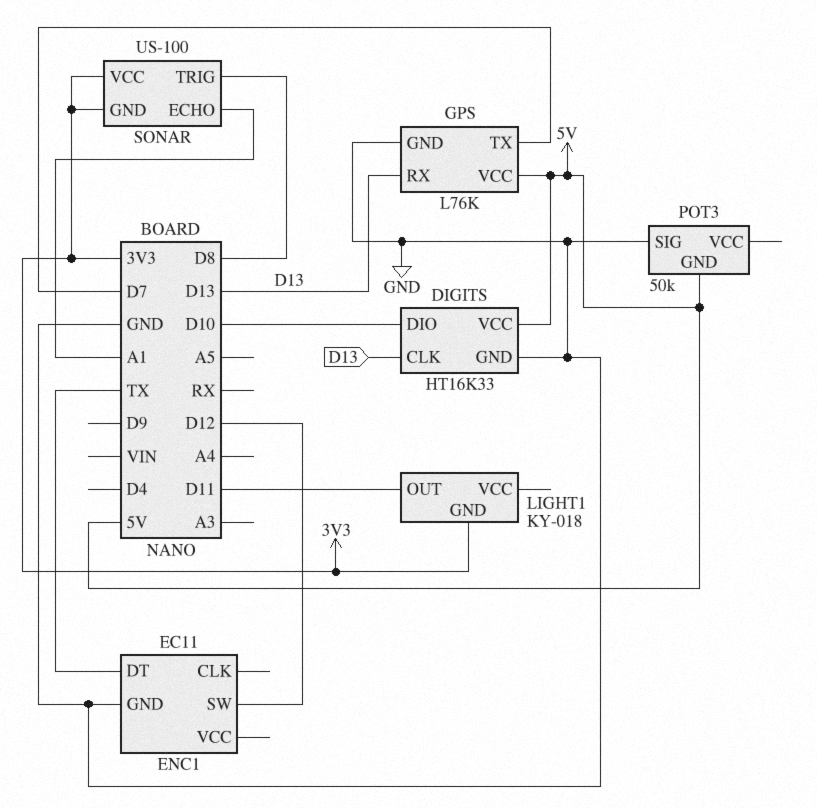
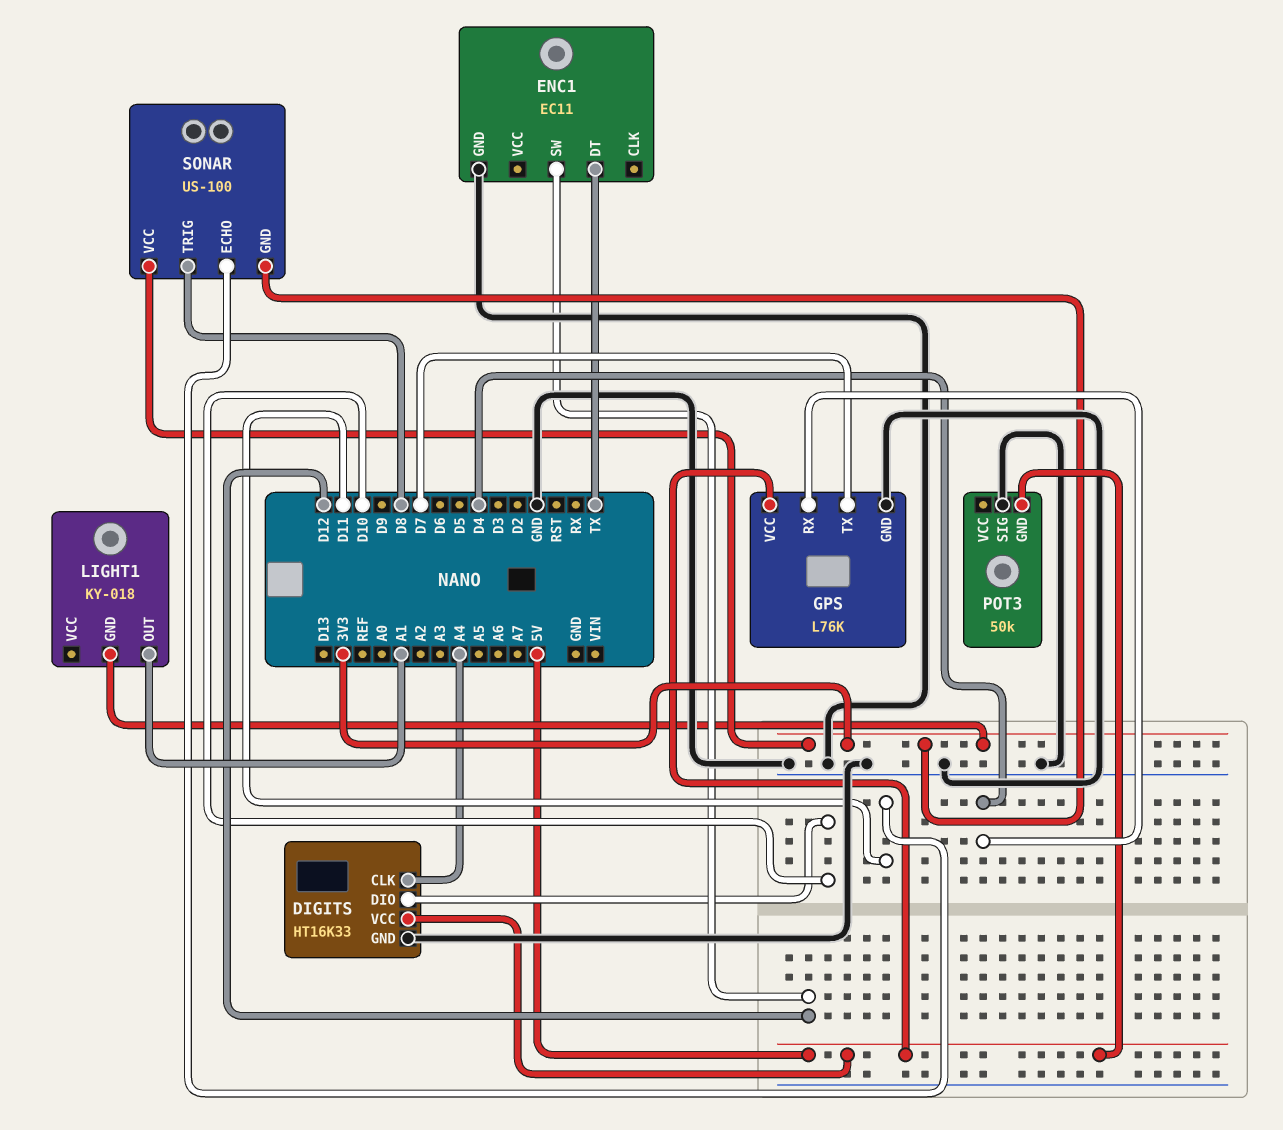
DIGITS pin CLK: D13 -> A4
GPS pin RX: D13 -> D4
LIGHT1 pin OUT: D11 -> A1
SONAR pin ECHO: A1 -> D11

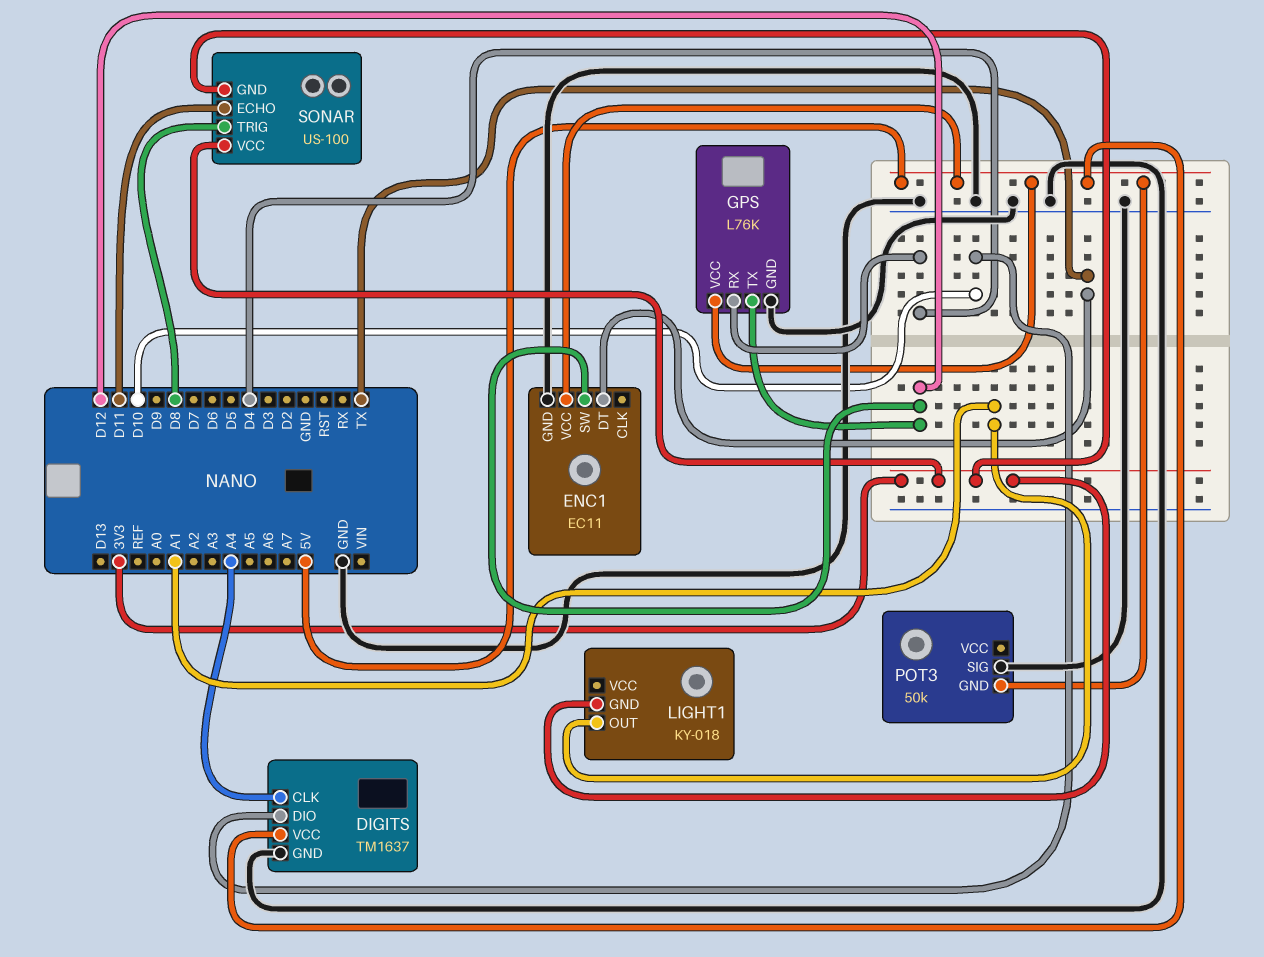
DIGITS: HT16K33 -> TM1637
ENC1 pin VCC: none -> 5V
GPS pin TX: D7 -> D12

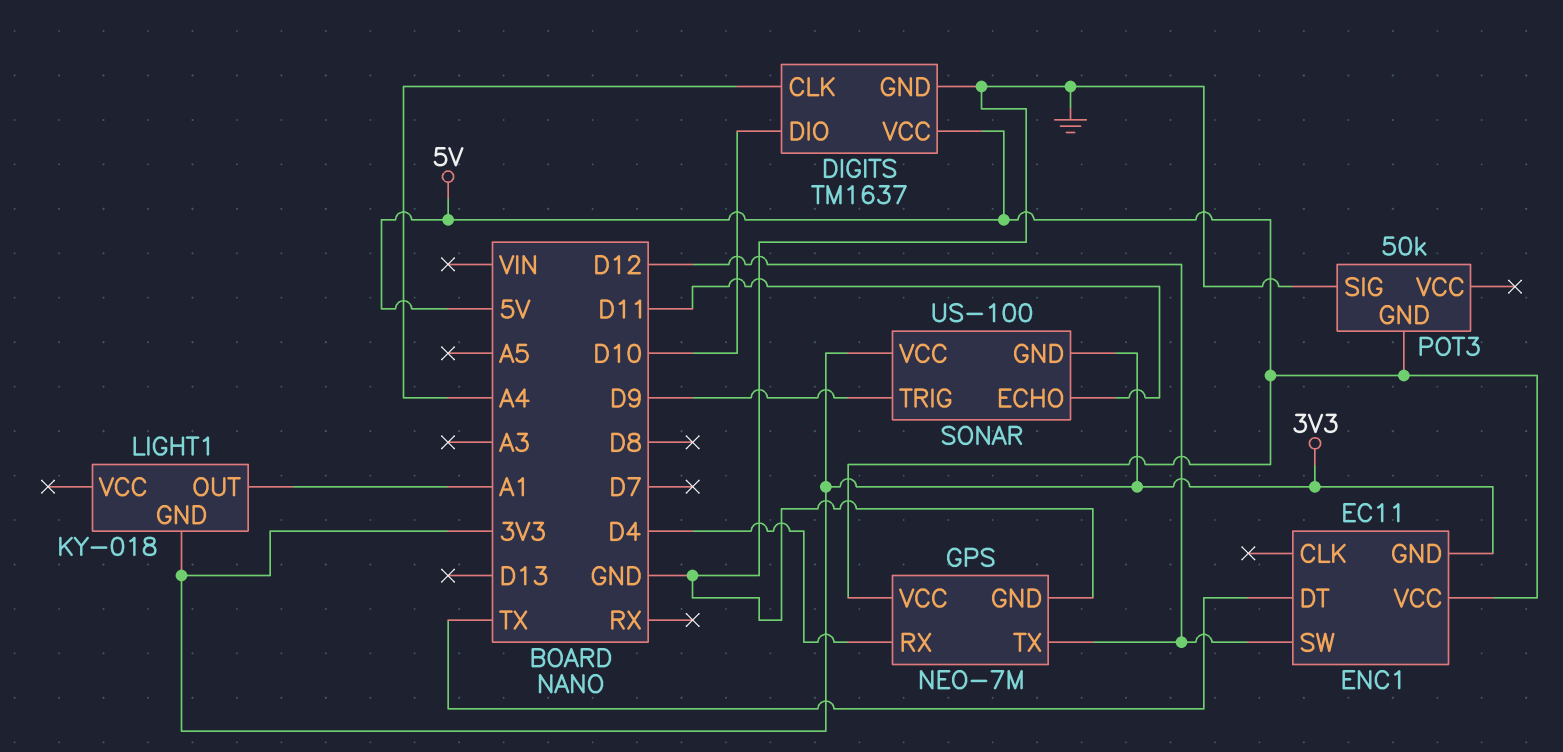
ENC1 pin GND: GND -> 3V3
GPS: L76K -> NEO-7M
SONAR pin TRIG: D8 -> D9

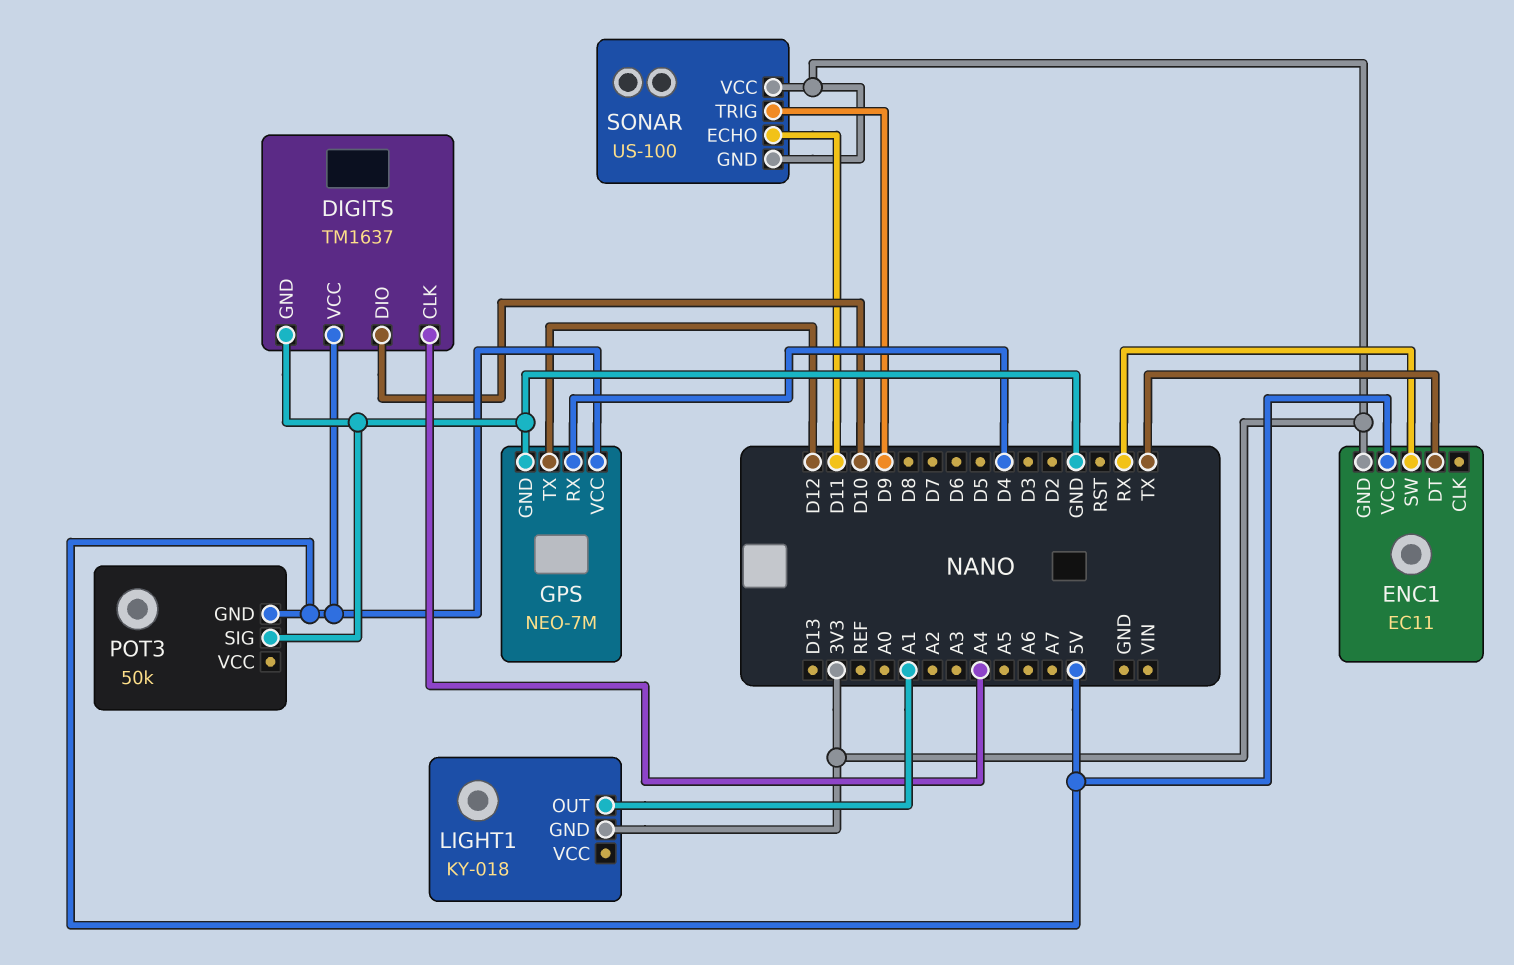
ENC1 pin SW: D12 -> RX

